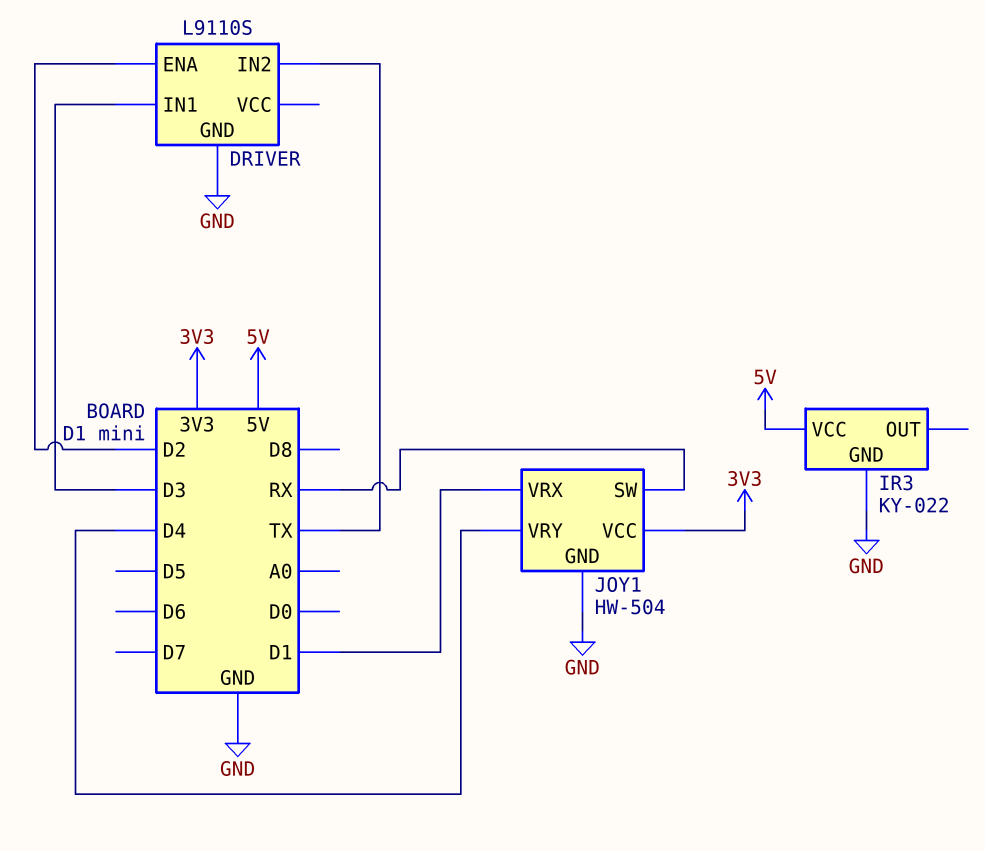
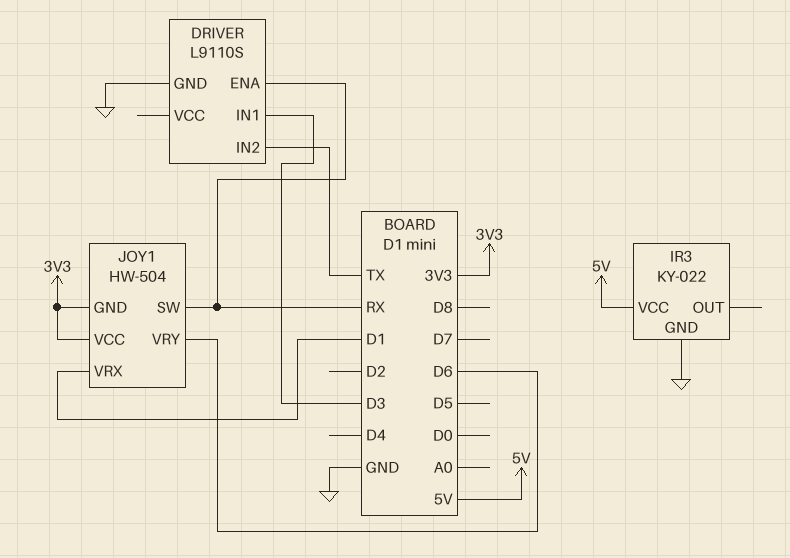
DRIVER pin ENA: D2 -> RX
JOY1 pin GND: GND -> 3V3
JOY1 pin VRY: D4 -> D6

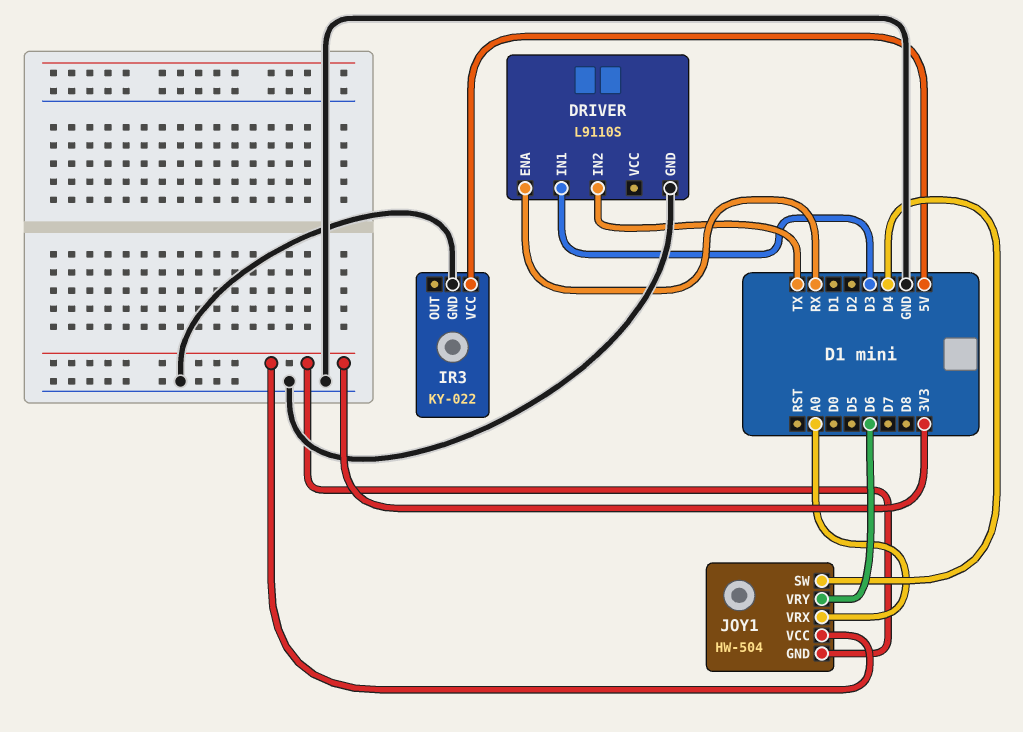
JOY1 pin SW: RX -> D4
JOY1 pin VRX: D1 -> A0

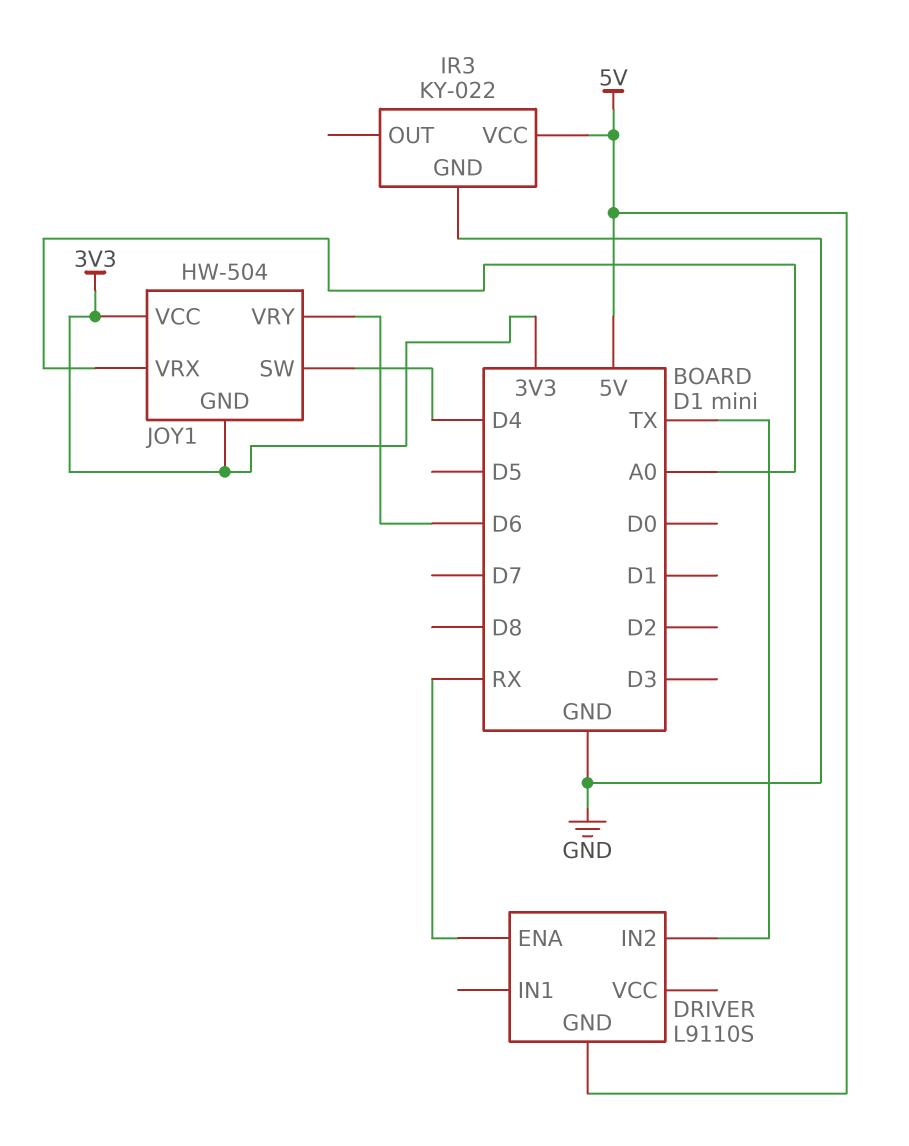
DRIVER pin GND: GND -> 5V
DRIVER pin IN1: D3 -> none

